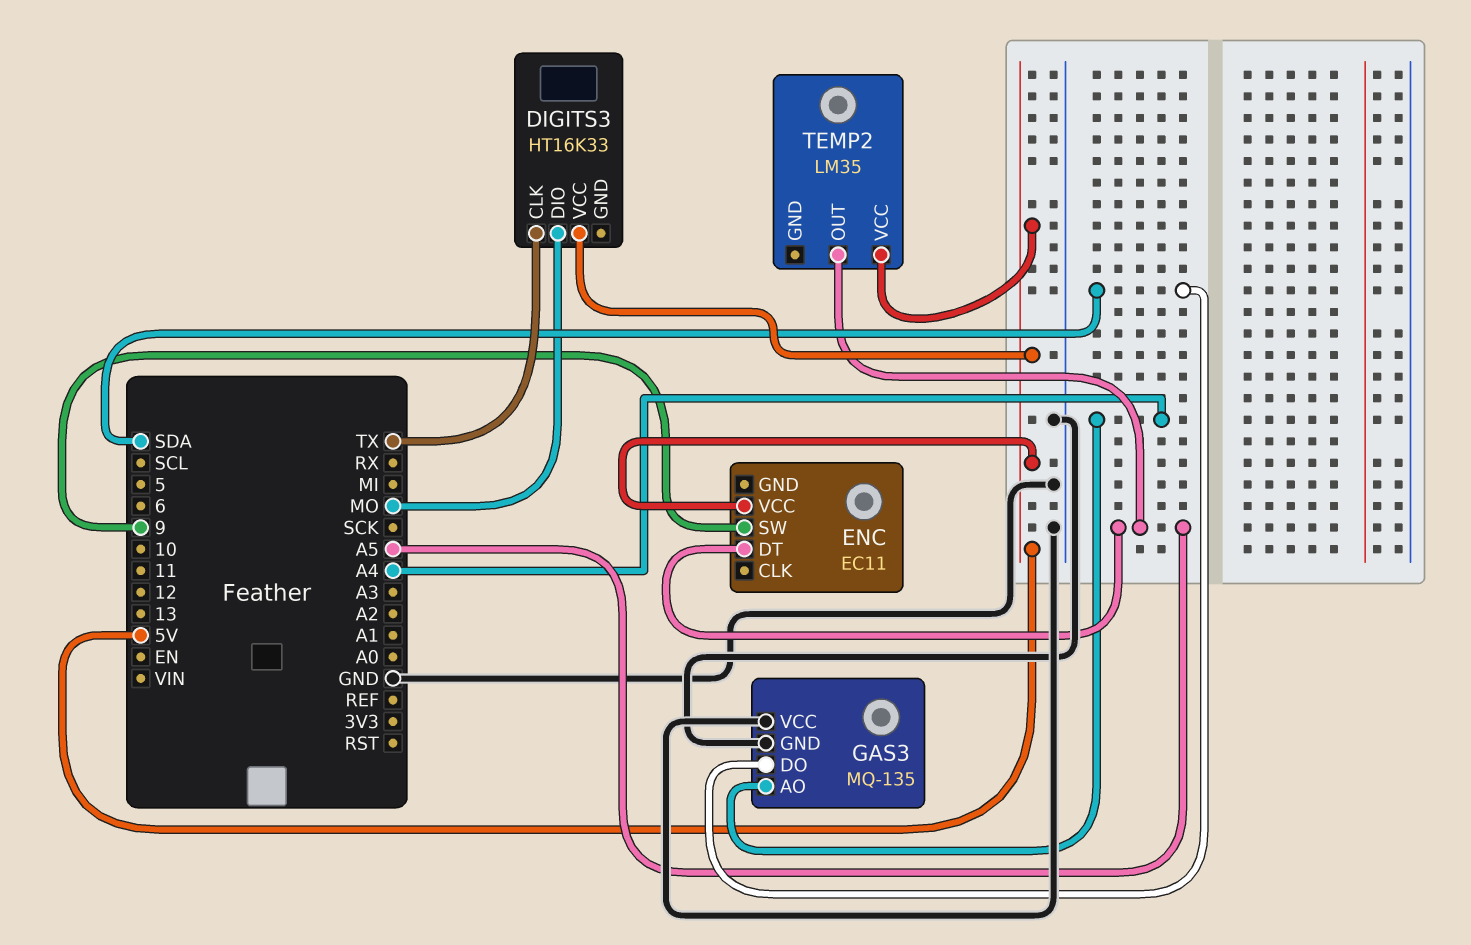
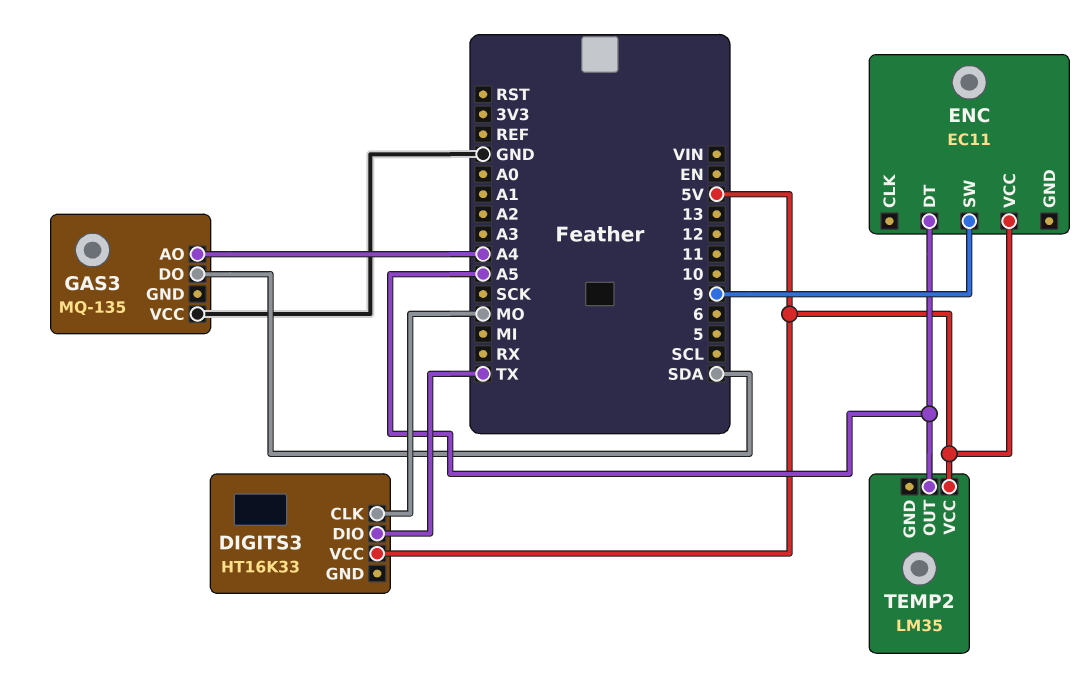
DIGITS3 pin CLK: TX -> MO
DIGITS3 pin DIO: MO -> TX
GAS3 pin GND: GND -> none

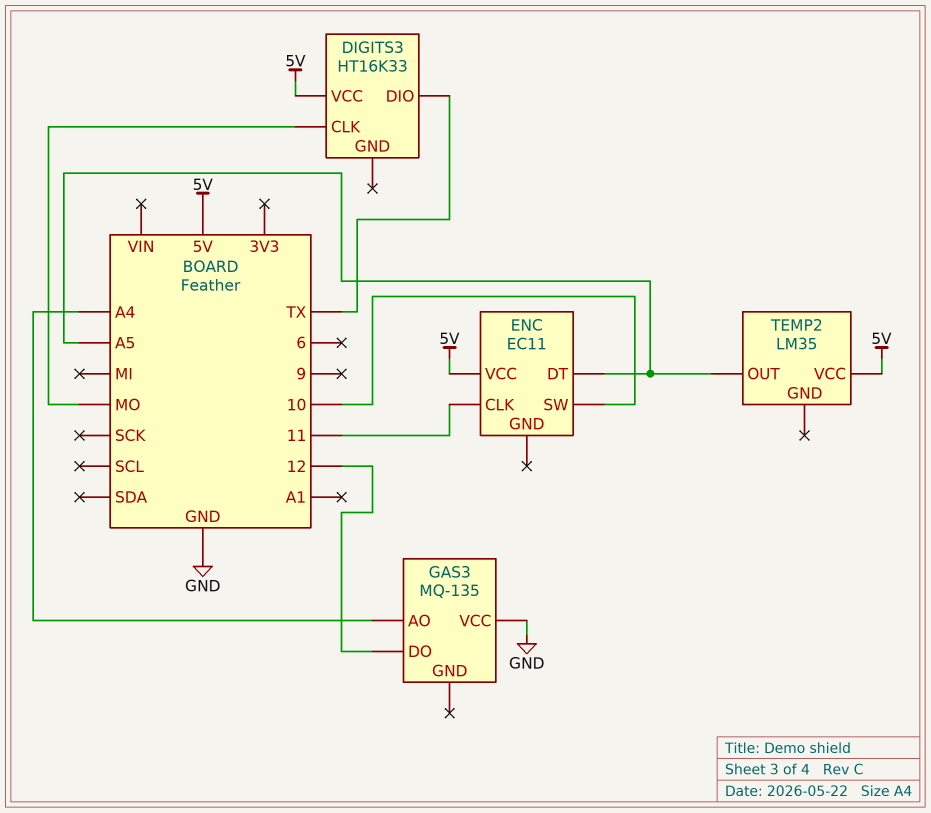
ENC pin CLK: none -> 11
ENC pin SW: 9 -> 10
GAS3 pin DO: SDA -> 12

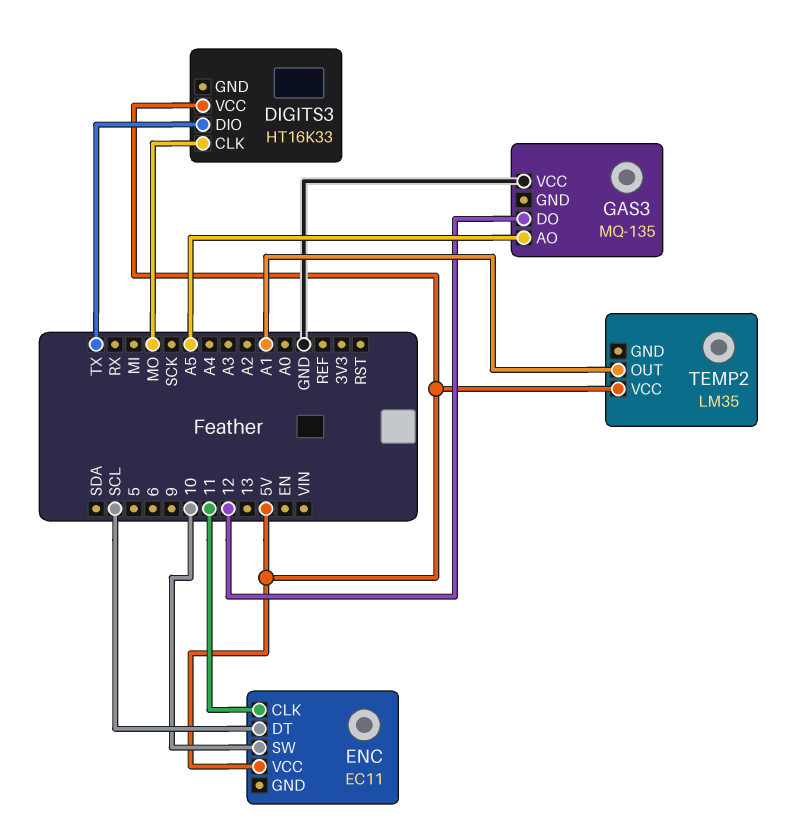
ENC pin DT: A5 -> SCL
GAS3 pin AO: A4 -> A5
TEMP2 pin OUT: A5 -> A1

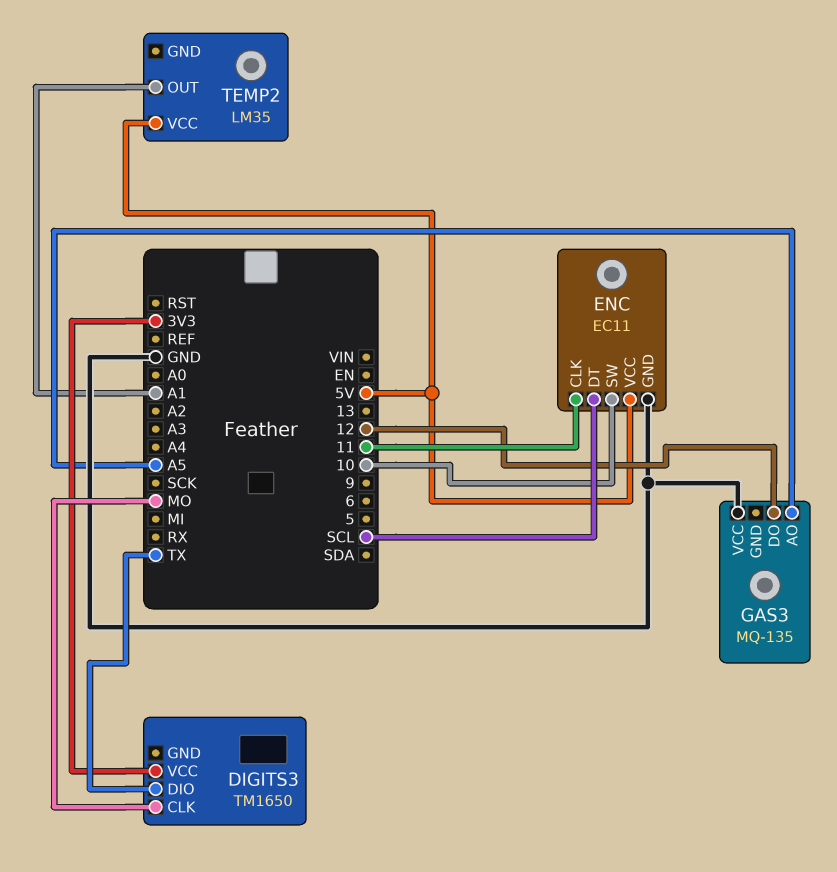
DIGITS3: HT16K33 -> TM1650
DIGITS3 pin VCC: 5V -> 3V3
ENC pin GND: none -> GND

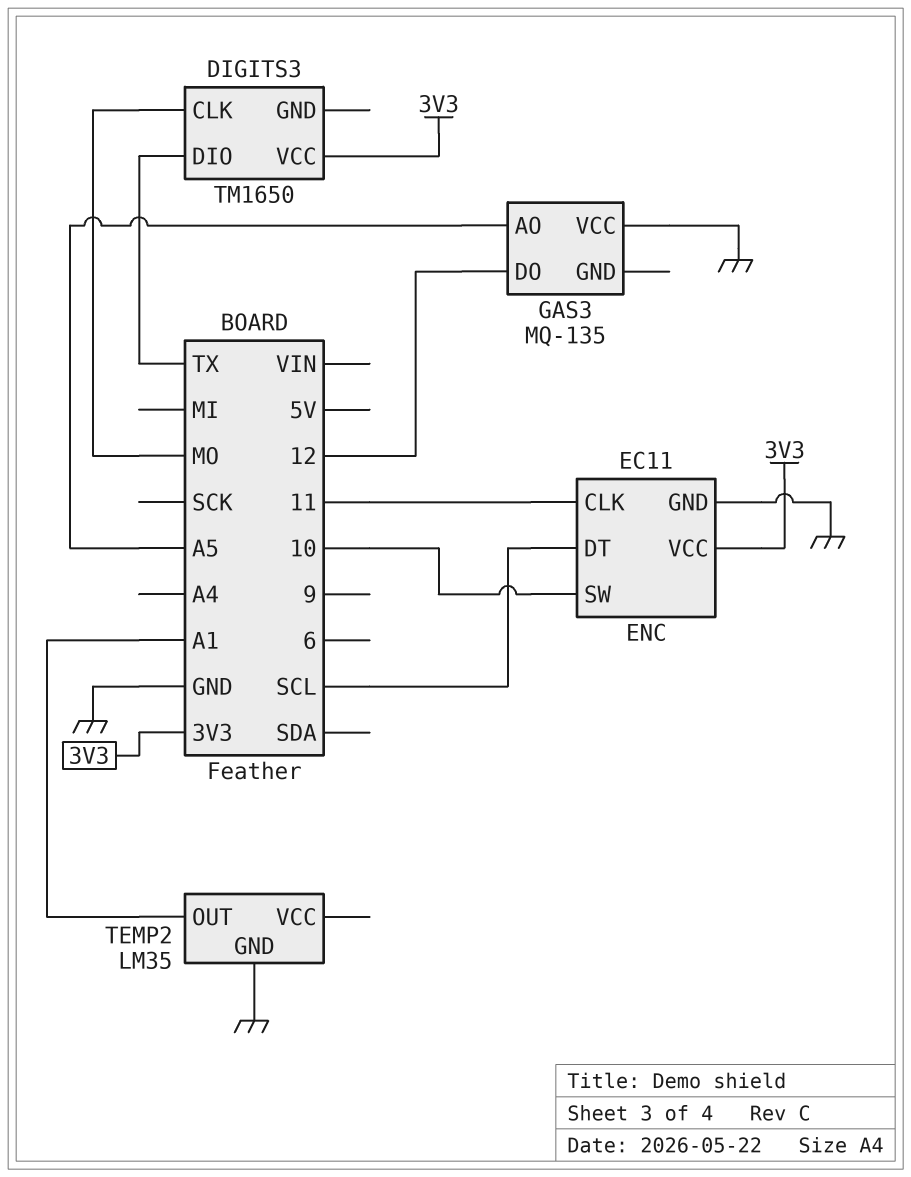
ENC pin VCC: 5V -> 3V3
TEMP2 pin GND: none -> GND
TEMP2 pin VCC: 5V -> none

